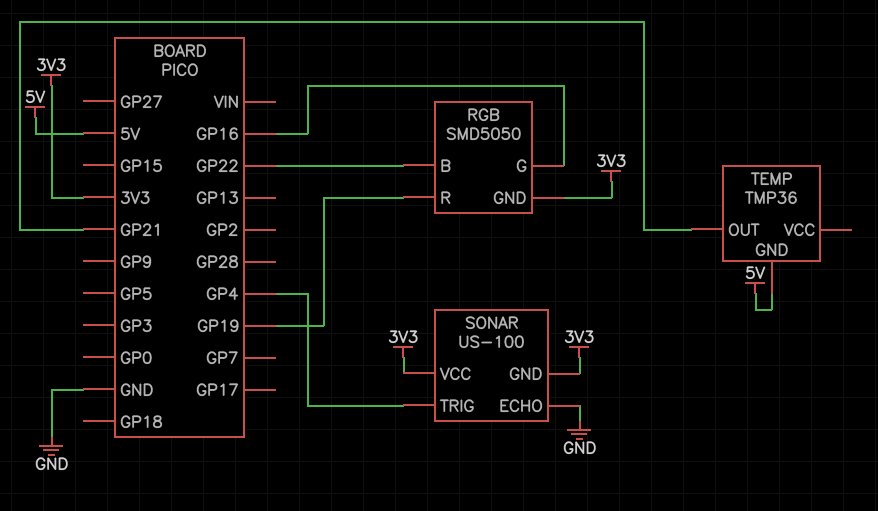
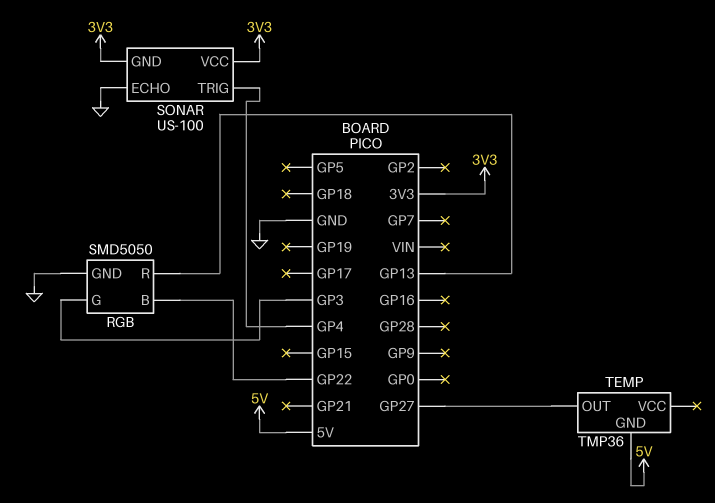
RGB pin G: GP16 -> GP3
RGB pin GND: 3V3 -> GND
RGB pin R: GP19 -> GP13
TEMP pin OUT: GP21 -> GP27

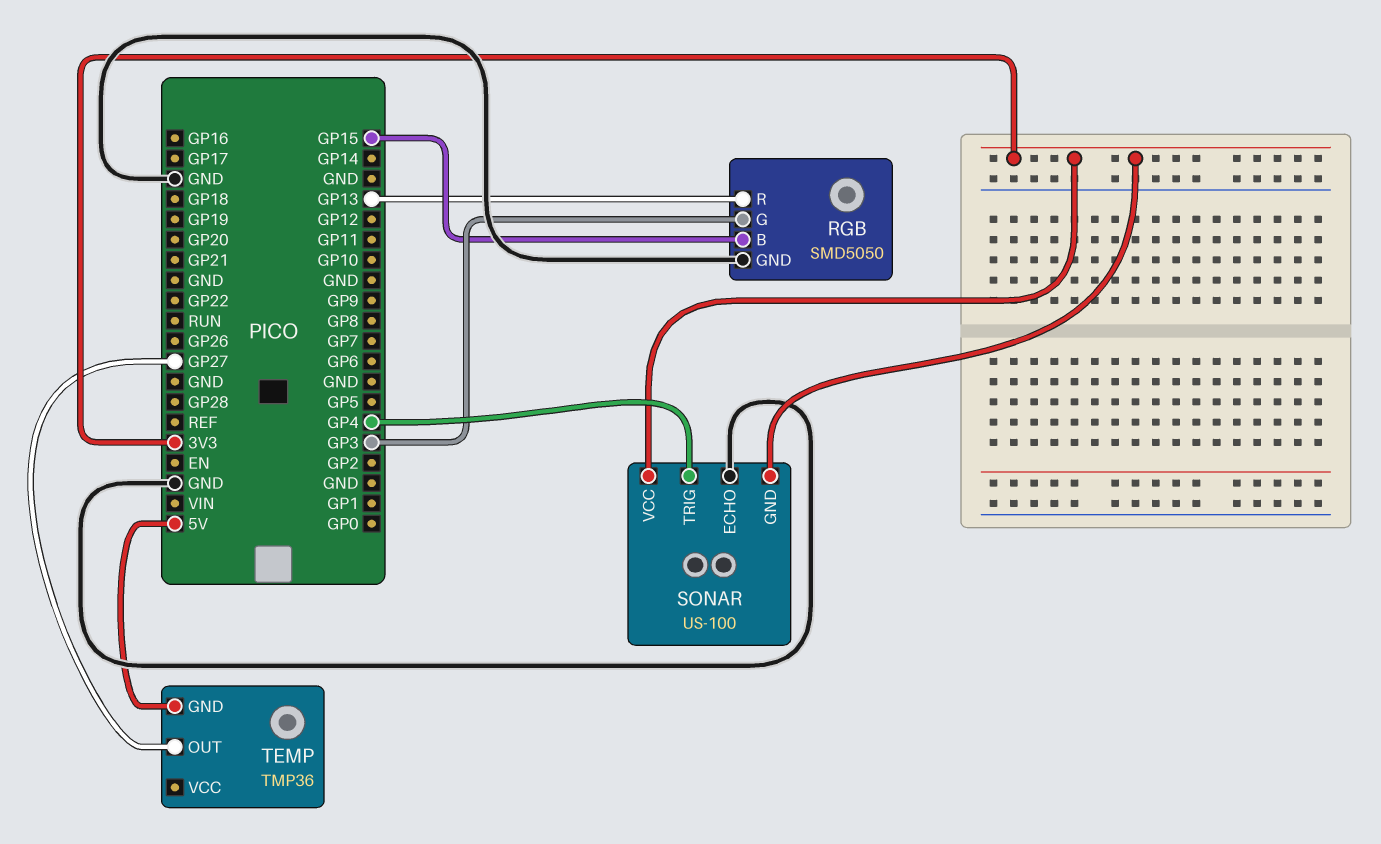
RGB pin B: GP22 -> GP15

